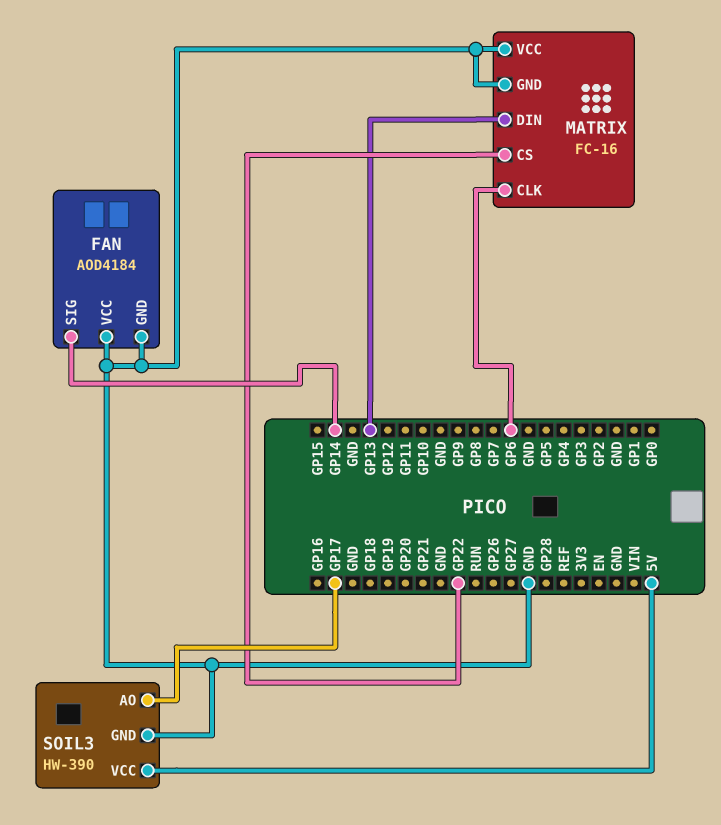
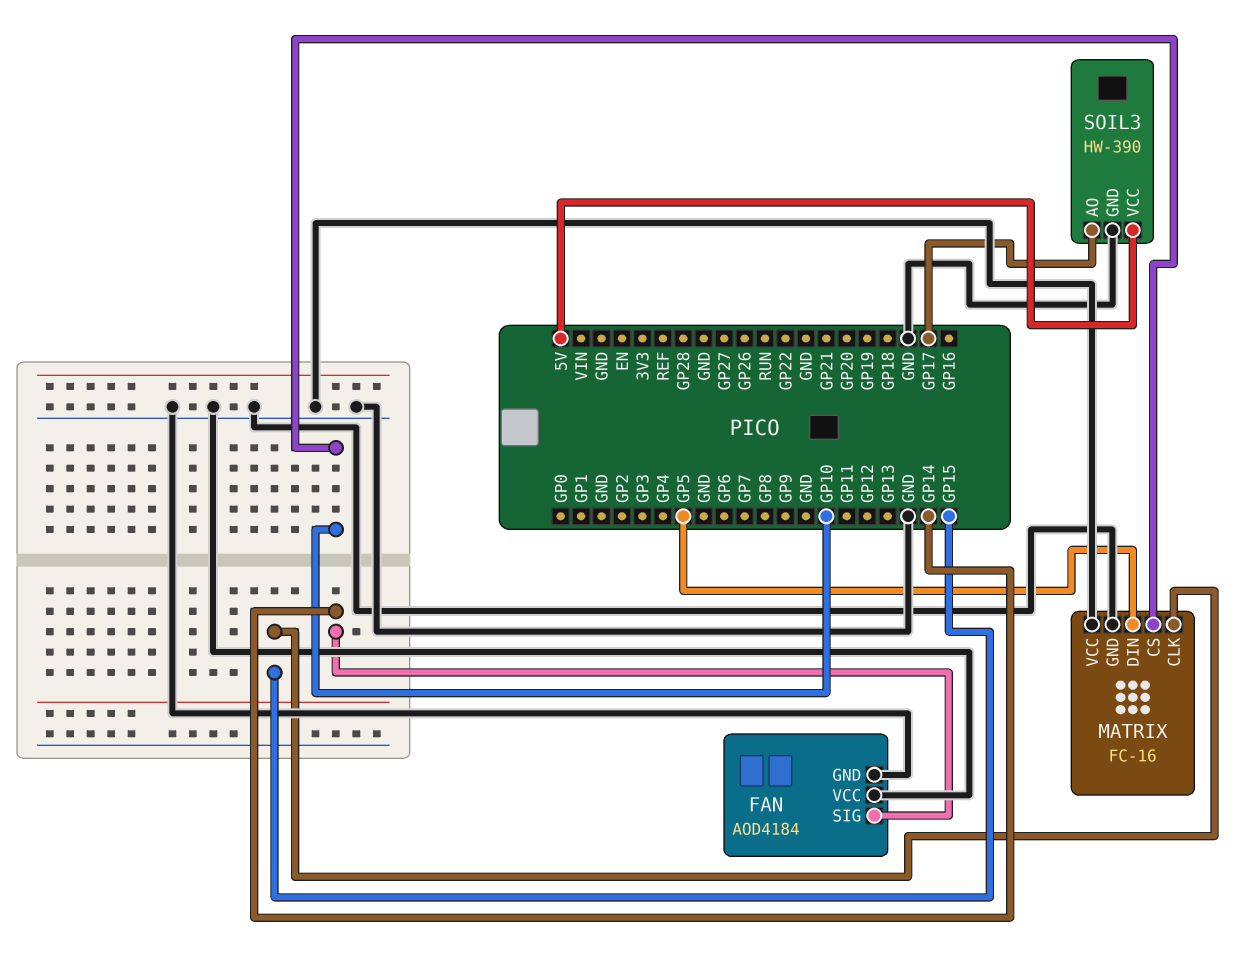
MATRIX pin CLK: GP6 -> GP15
MATRIX pin CS: GP22 -> GP10
MATRIX pin DIN: GP13 -> GP5

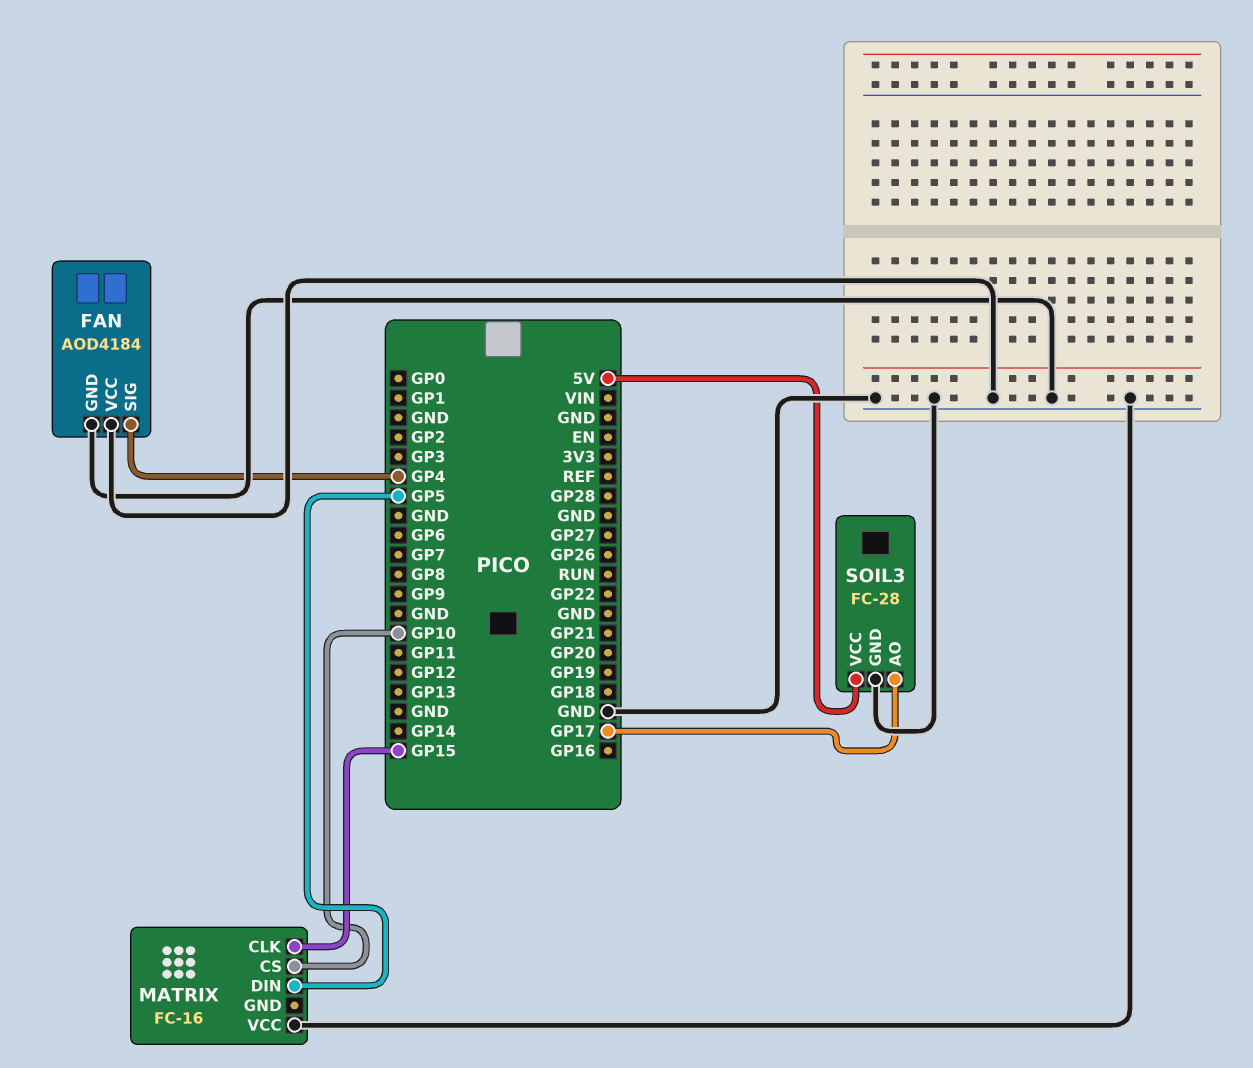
FAN pin SIG: GP14 -> GP4
MATRIX pin GND: GND -> none
SOIL3: HW-390 -> FC-28

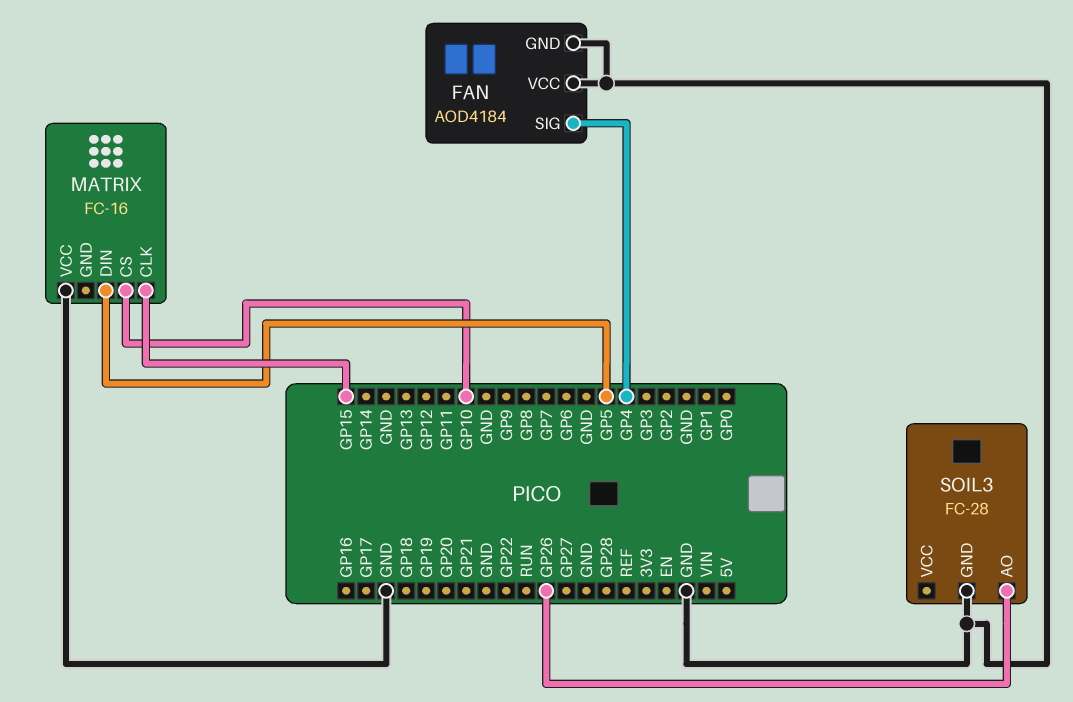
SOIL3 pin AO: GP17 -> GP26
SOIL3 pin VCC: 5V -> none

